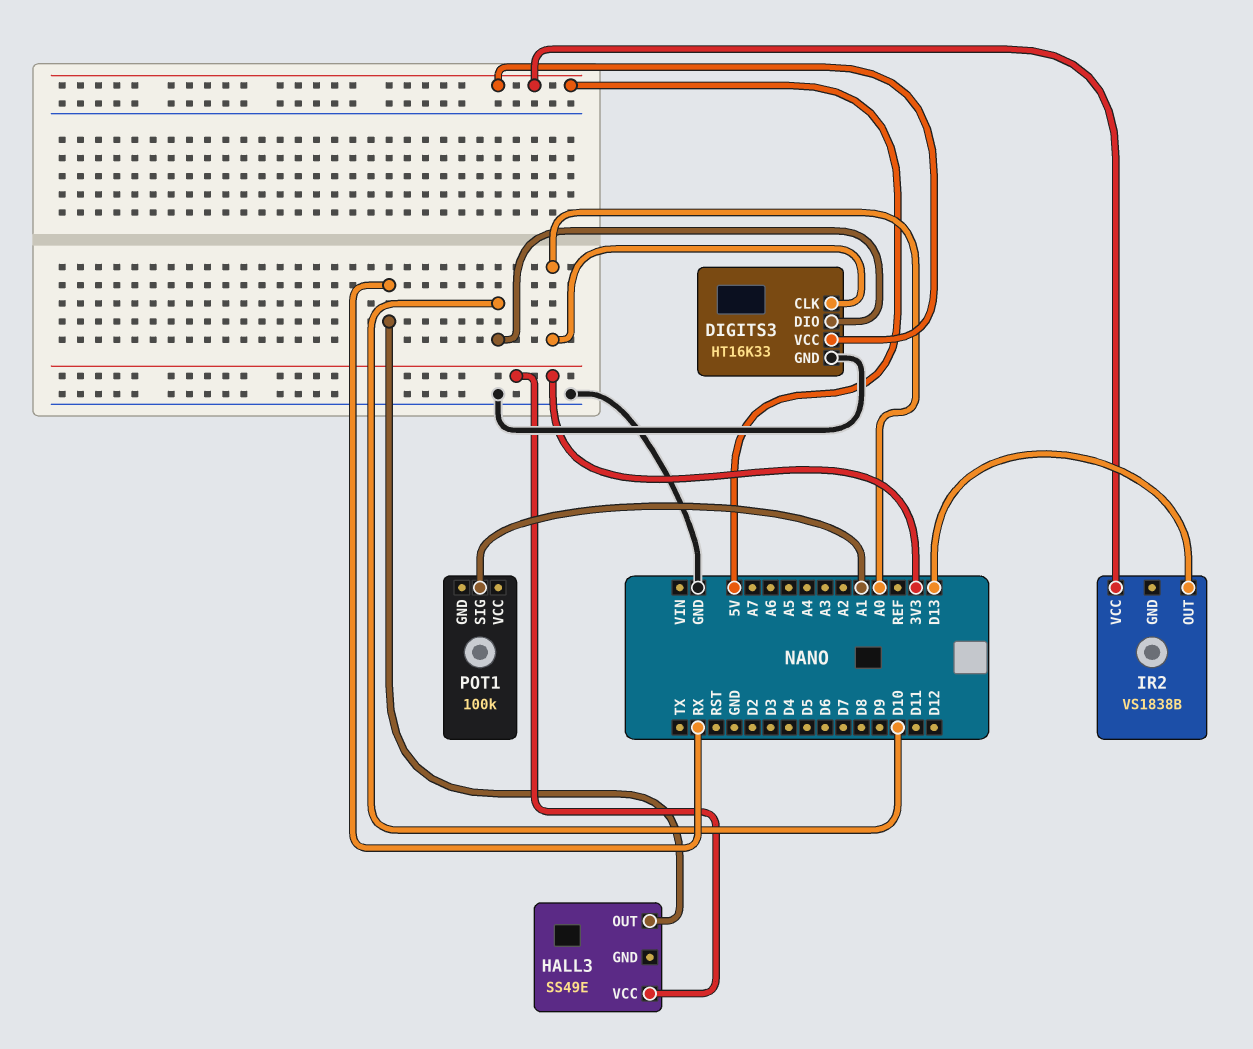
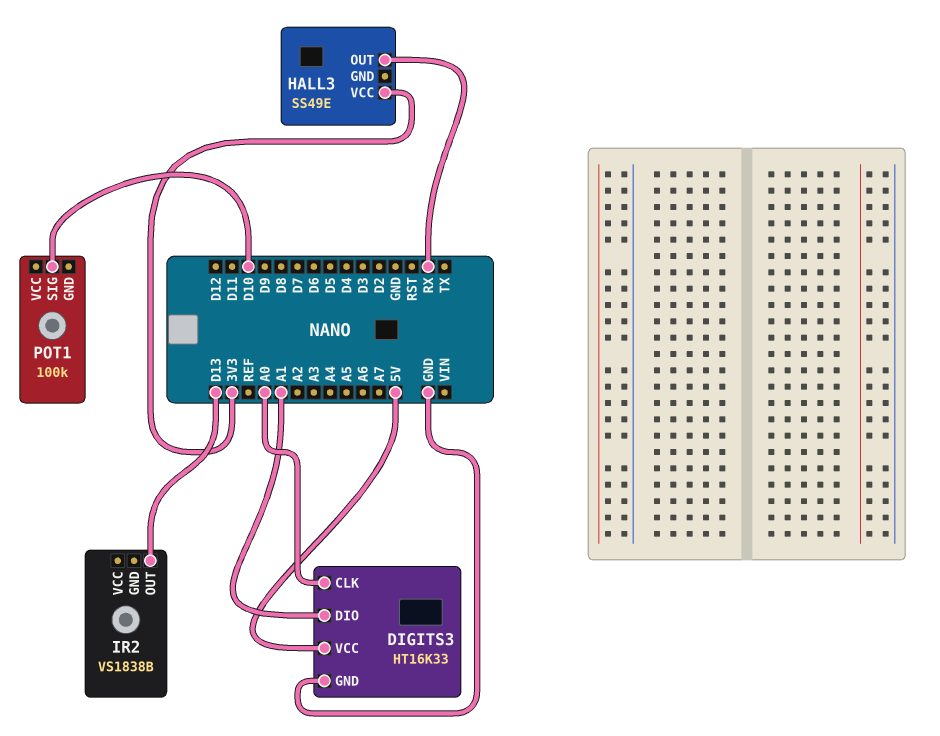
DIGITS3 pin DIO: D10 -> A1
IR2 pin VCC: 5V -> none
POT1 pin SIG: A1 -> D10

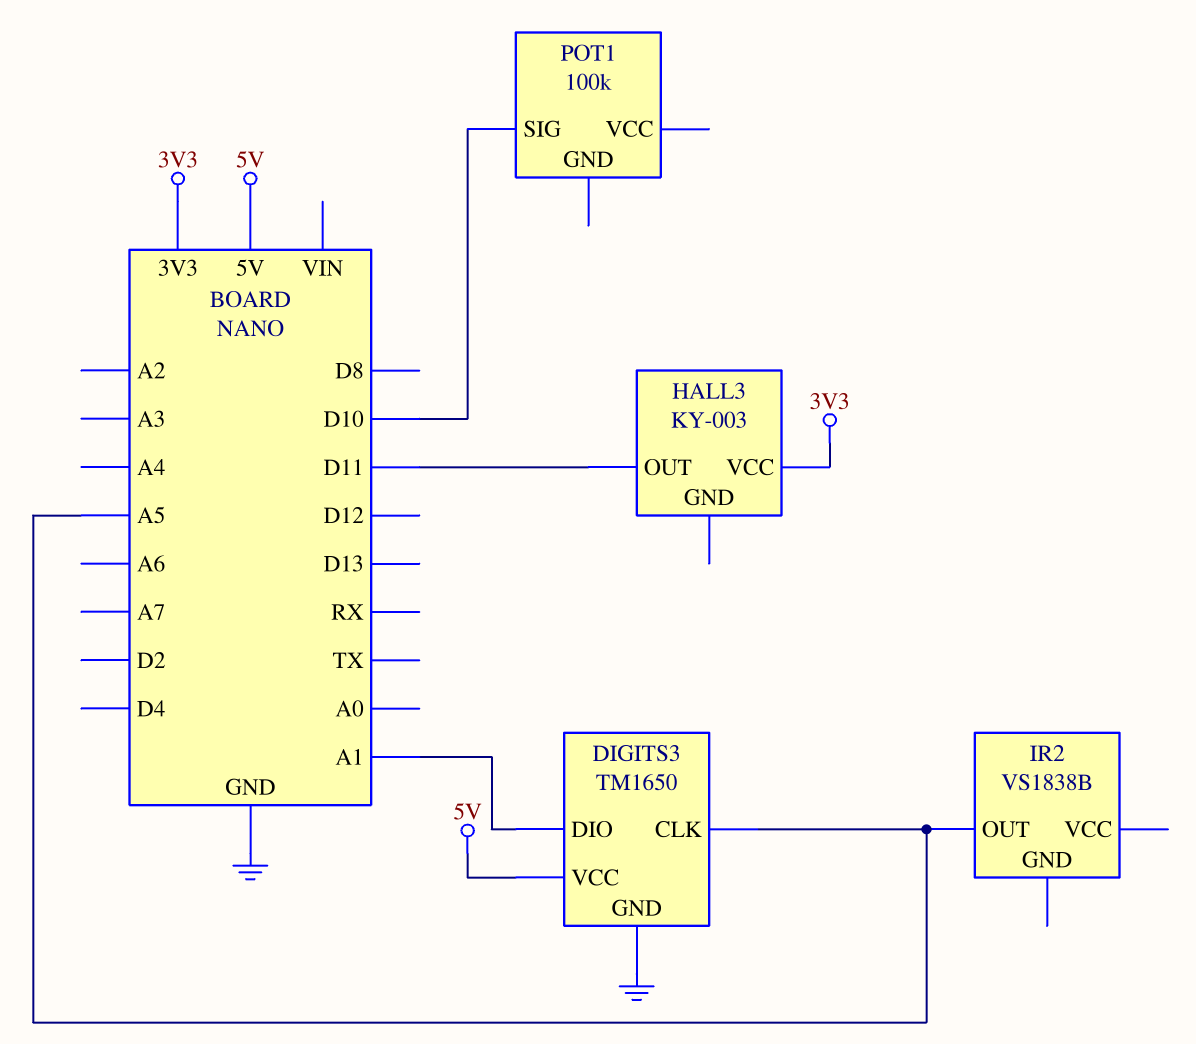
DIGITS3: HT16K33 -> TM1650
DIGITS3 pin CLK: A0 -> A5
HALL3: SS49E -> KY-003
HALL3 pin OUT: RX -> D11
IR2 pin OUT: D13 -> A5

